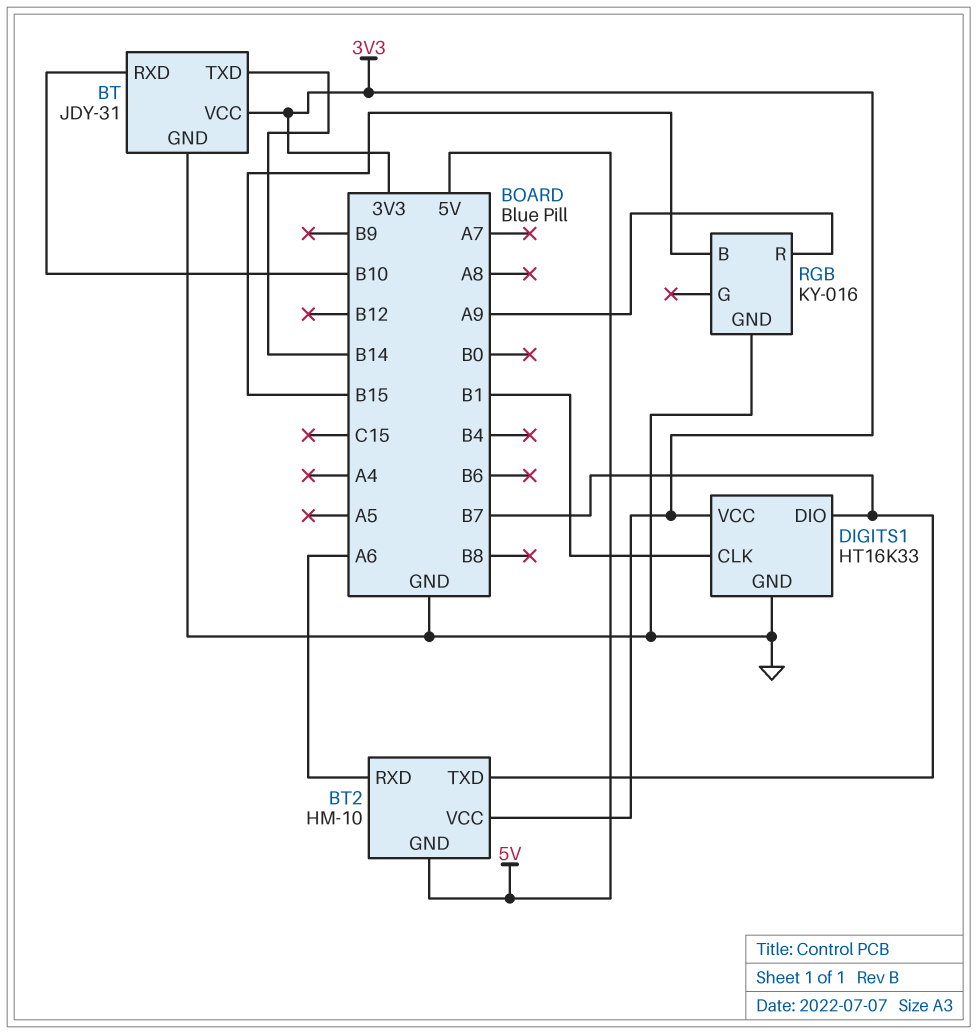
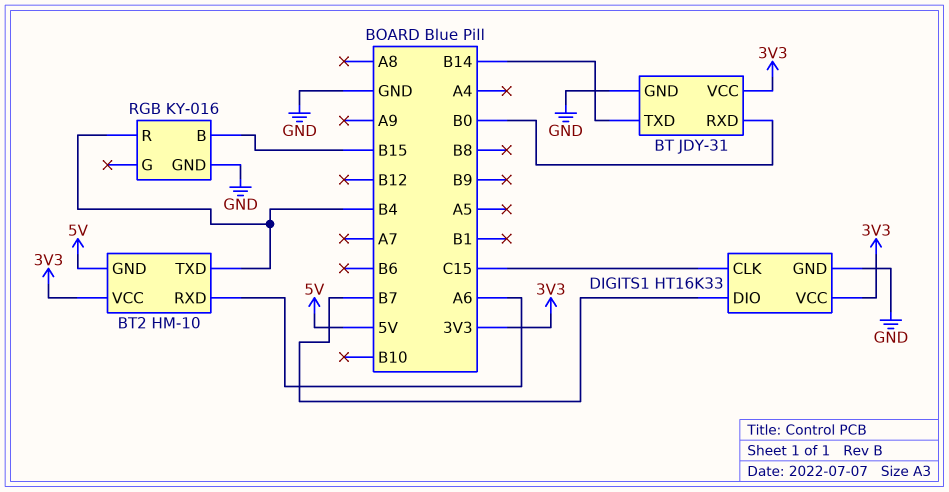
BT pin RXD: B10 -> B0
BT2 pin TXD: B7 -> B4
DIGITS1 pin CLK: B1 -> C15
RGB pin R: A9 -> B4

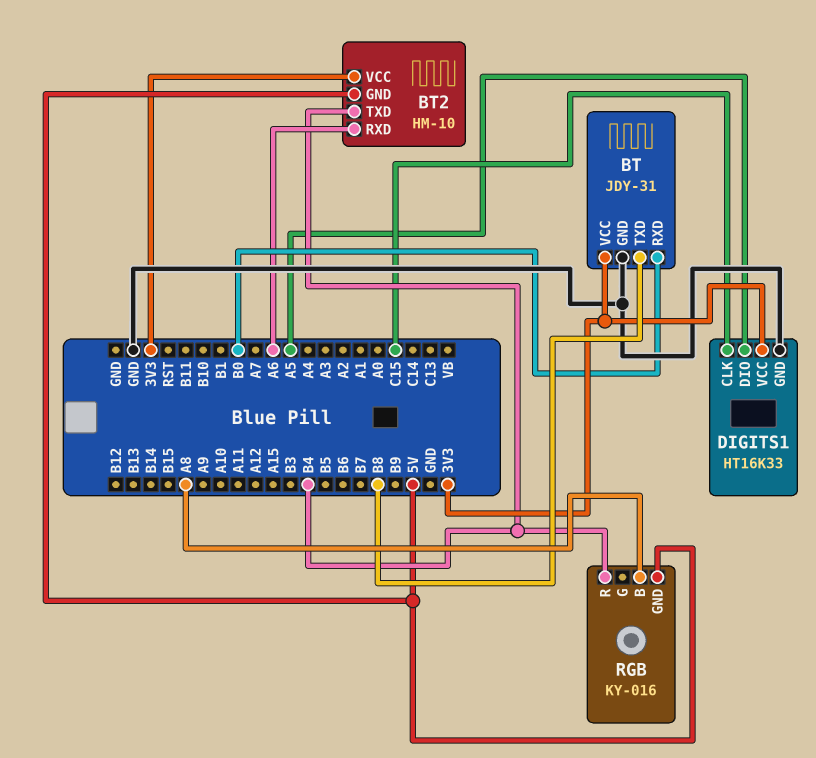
BT pin TXD: B14 -> B8
DIGITS1 pin DIO: B7 -> A5
RGB pin B: B15 -> A8
RGB pin GND: GND -> 5V

